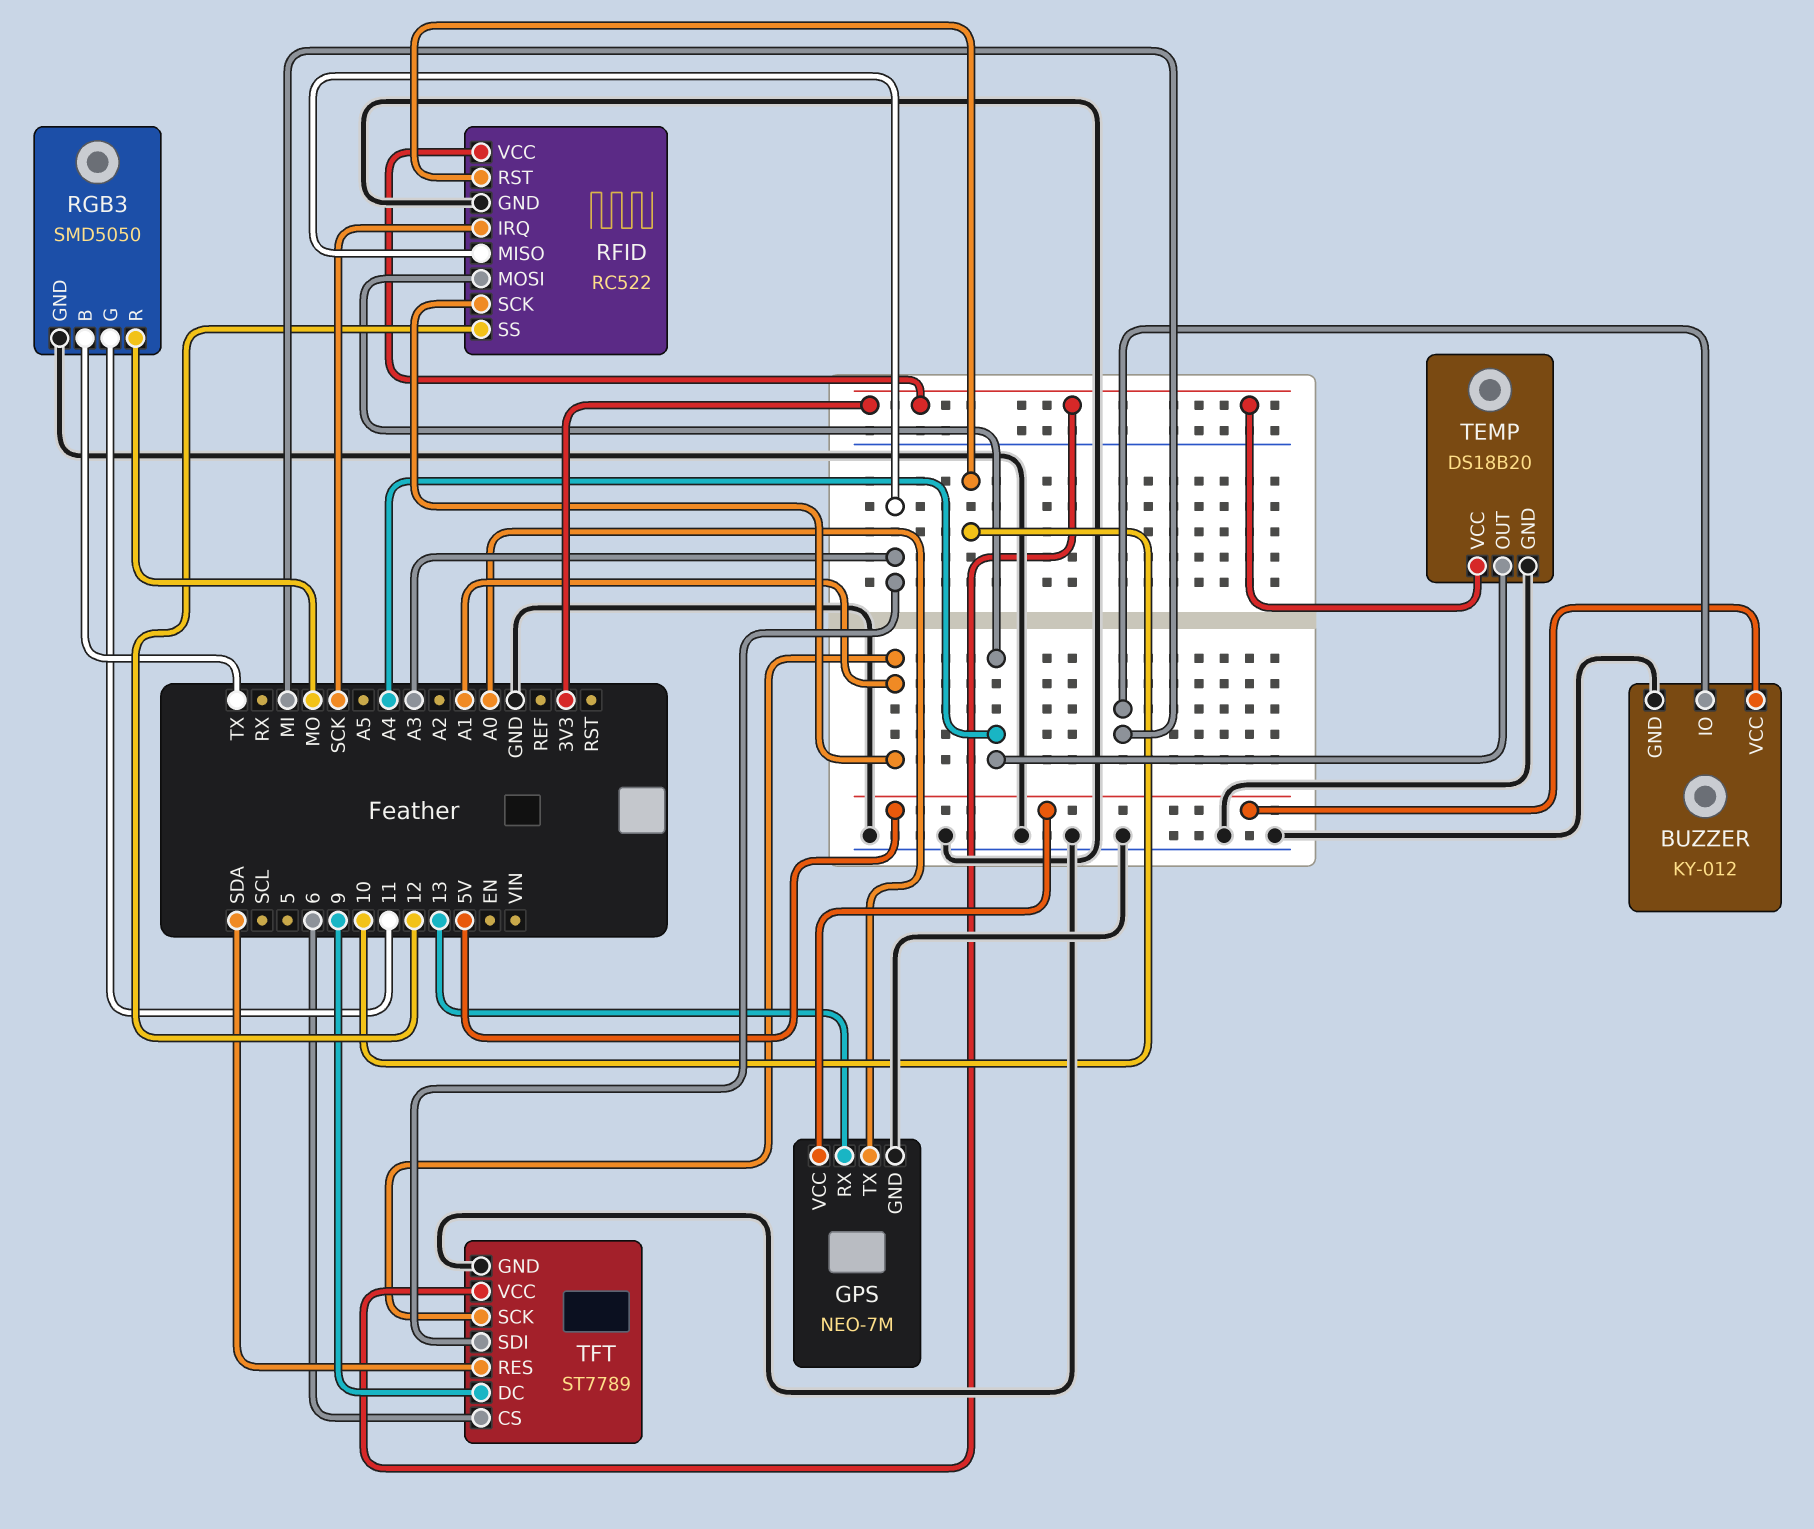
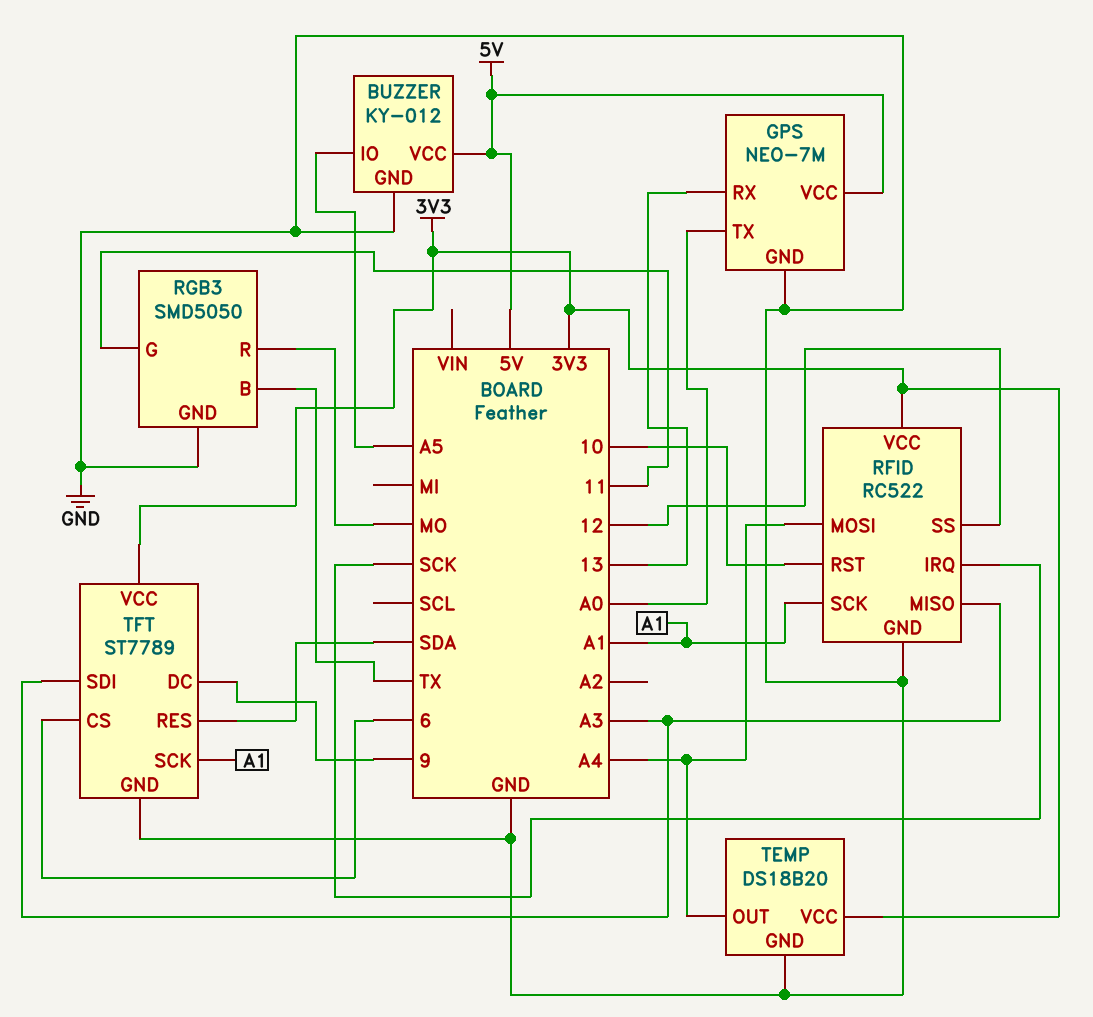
BUZZER pin IO: MI -> A5

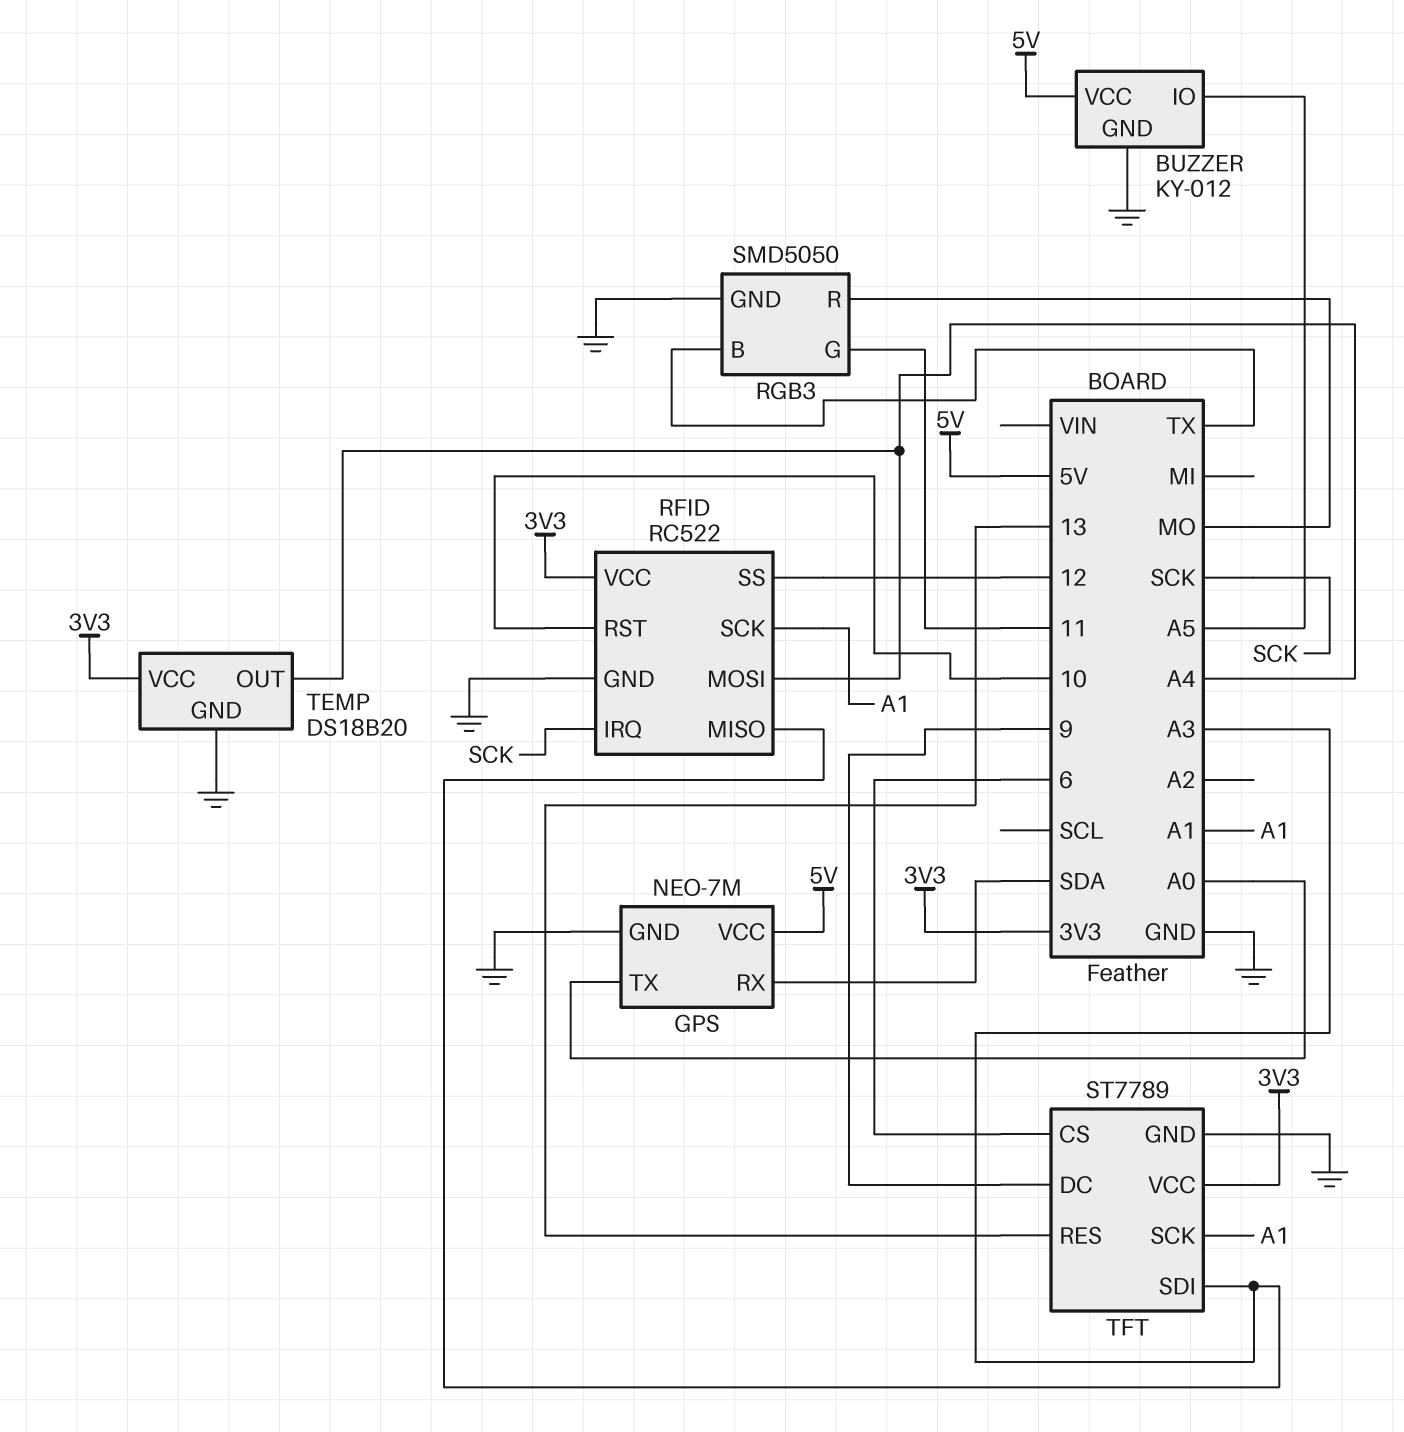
GPS pin RX: 13 -> SDA
TFT pin RES: SDA -> 13

